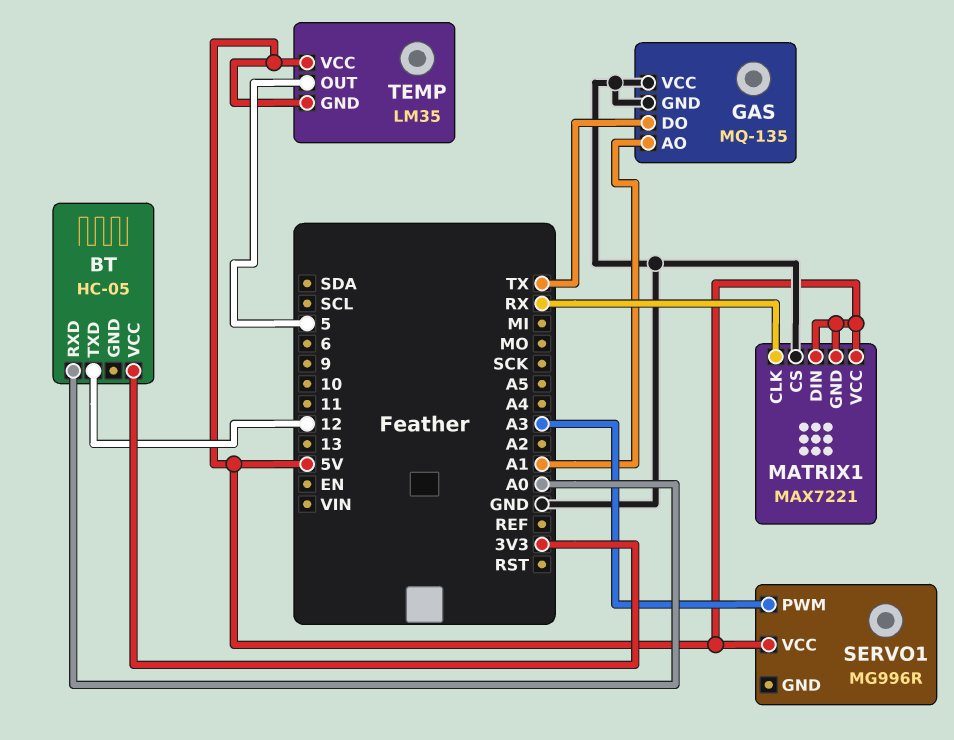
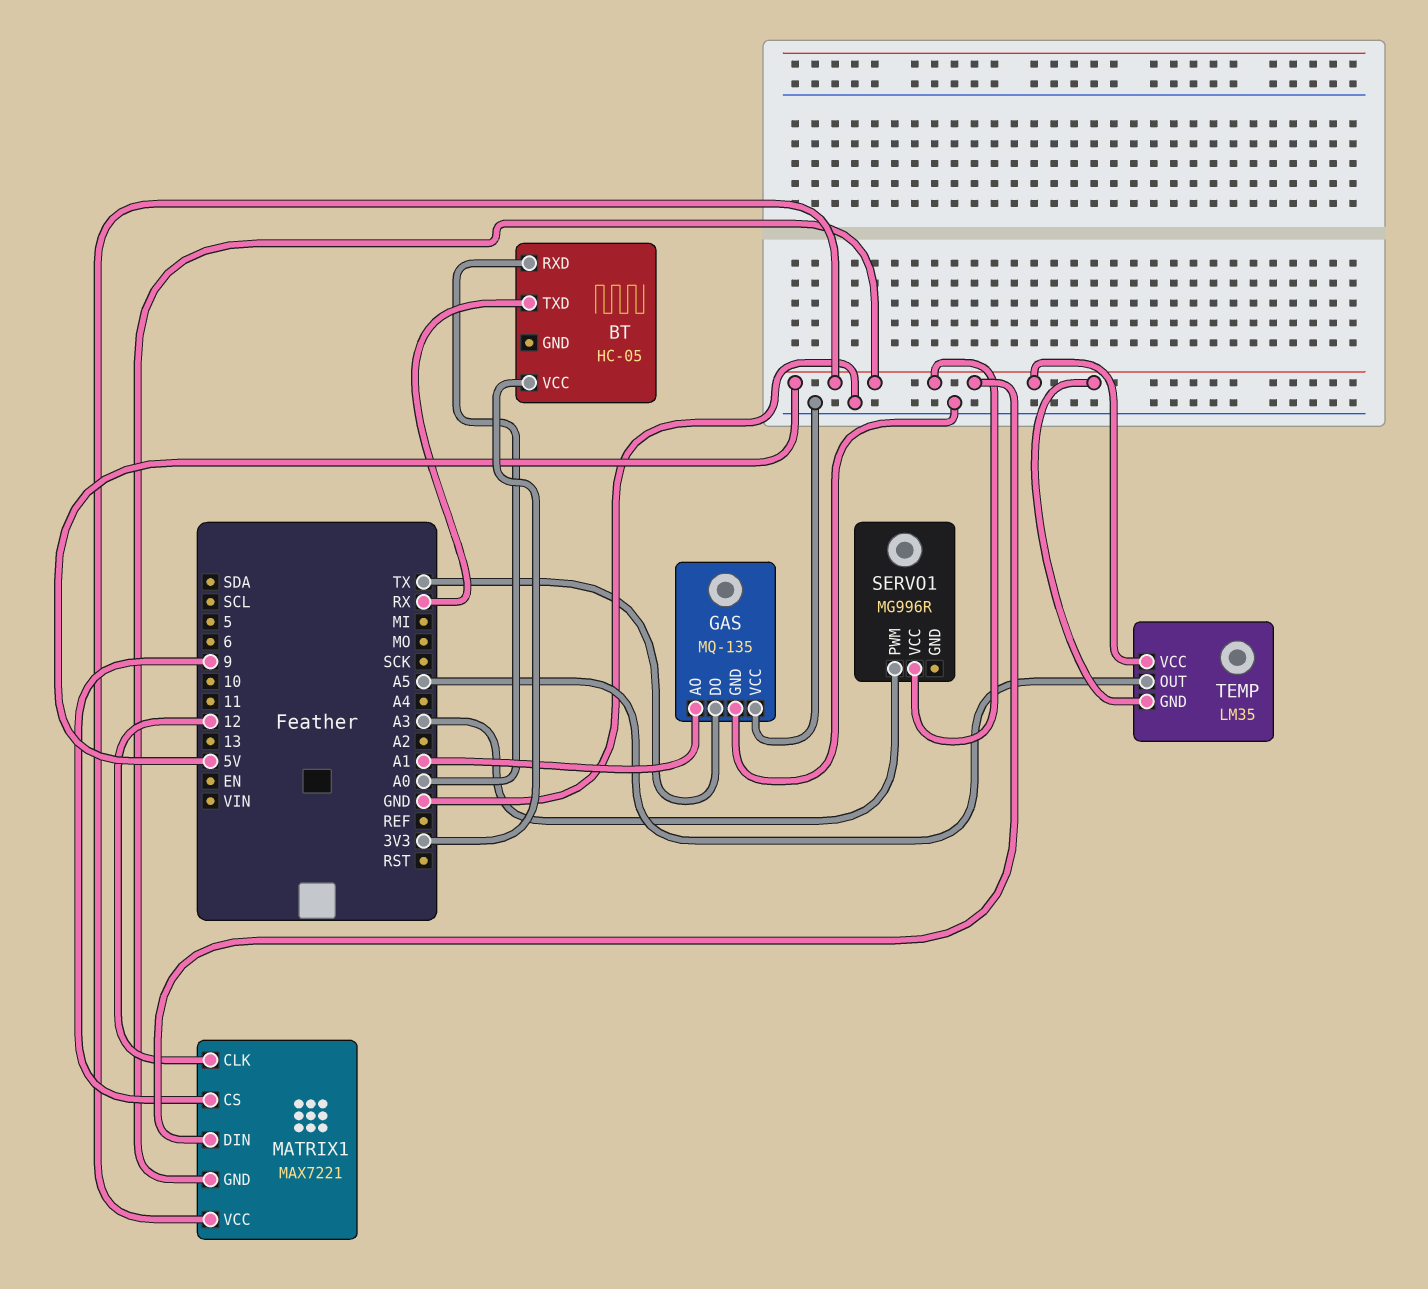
BT pin TXD: 12 -> RX
MATRIX1 pin CLK: RX -> 12
MATRIX1 pin CS: GND -> 9
TEMP pin OUT: 5 -> A5

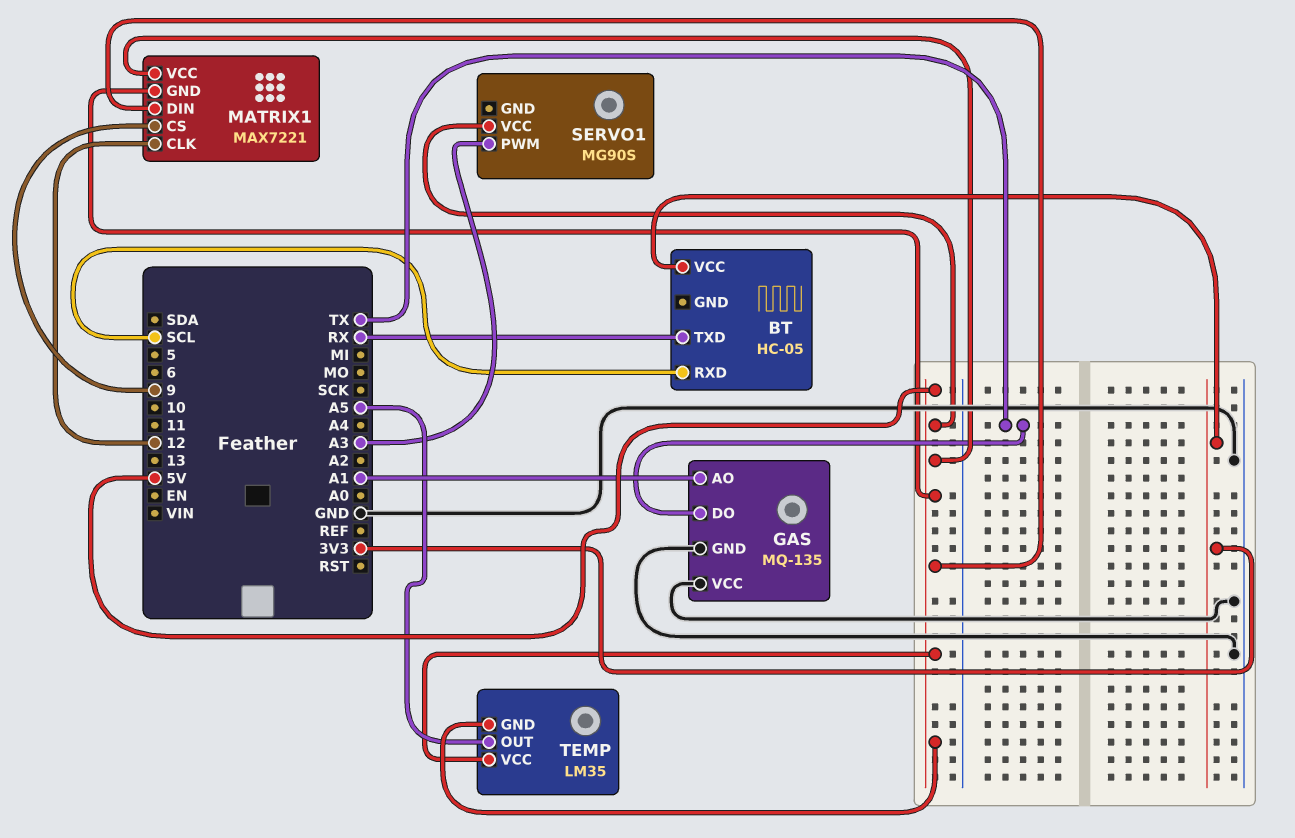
BT pin RXD: A0 -> SCL
SERVO1: MG996R -> MG90S

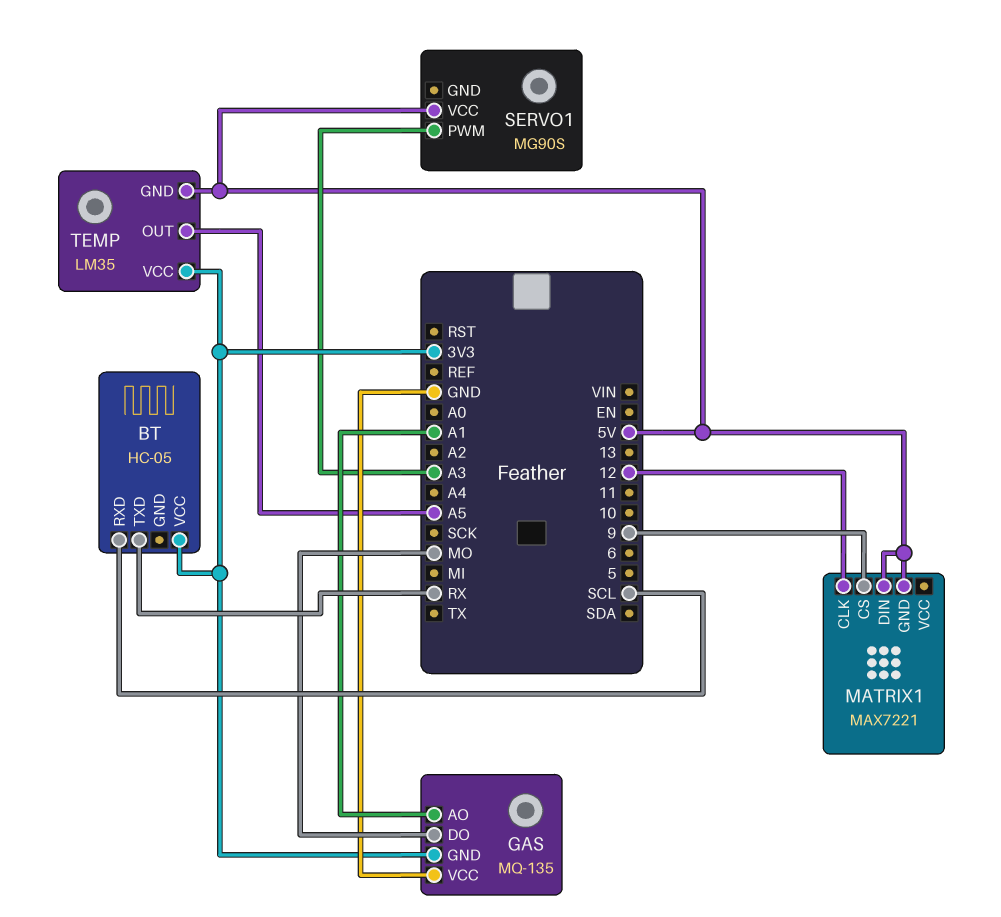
GAS pin DO: TX -> MO
GAS pin GND: GND -> 3V3
MATRIX1 pin VCC: 5V -> none
TEMP pin VCC: 5V -> 3V3

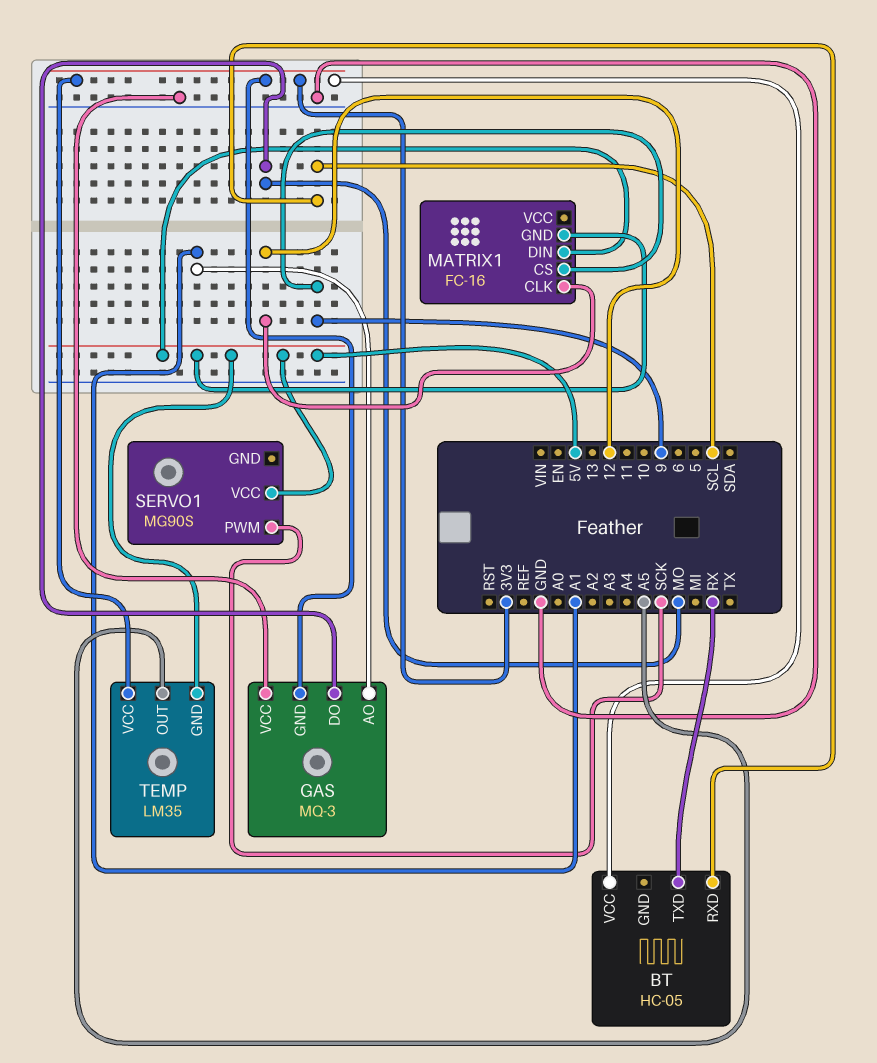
GAS: MQ-135 -> MQ-3
MATRIX1: MAX7221 -> FC-16
SERVO1 pin PWM: A3 -> SCK

